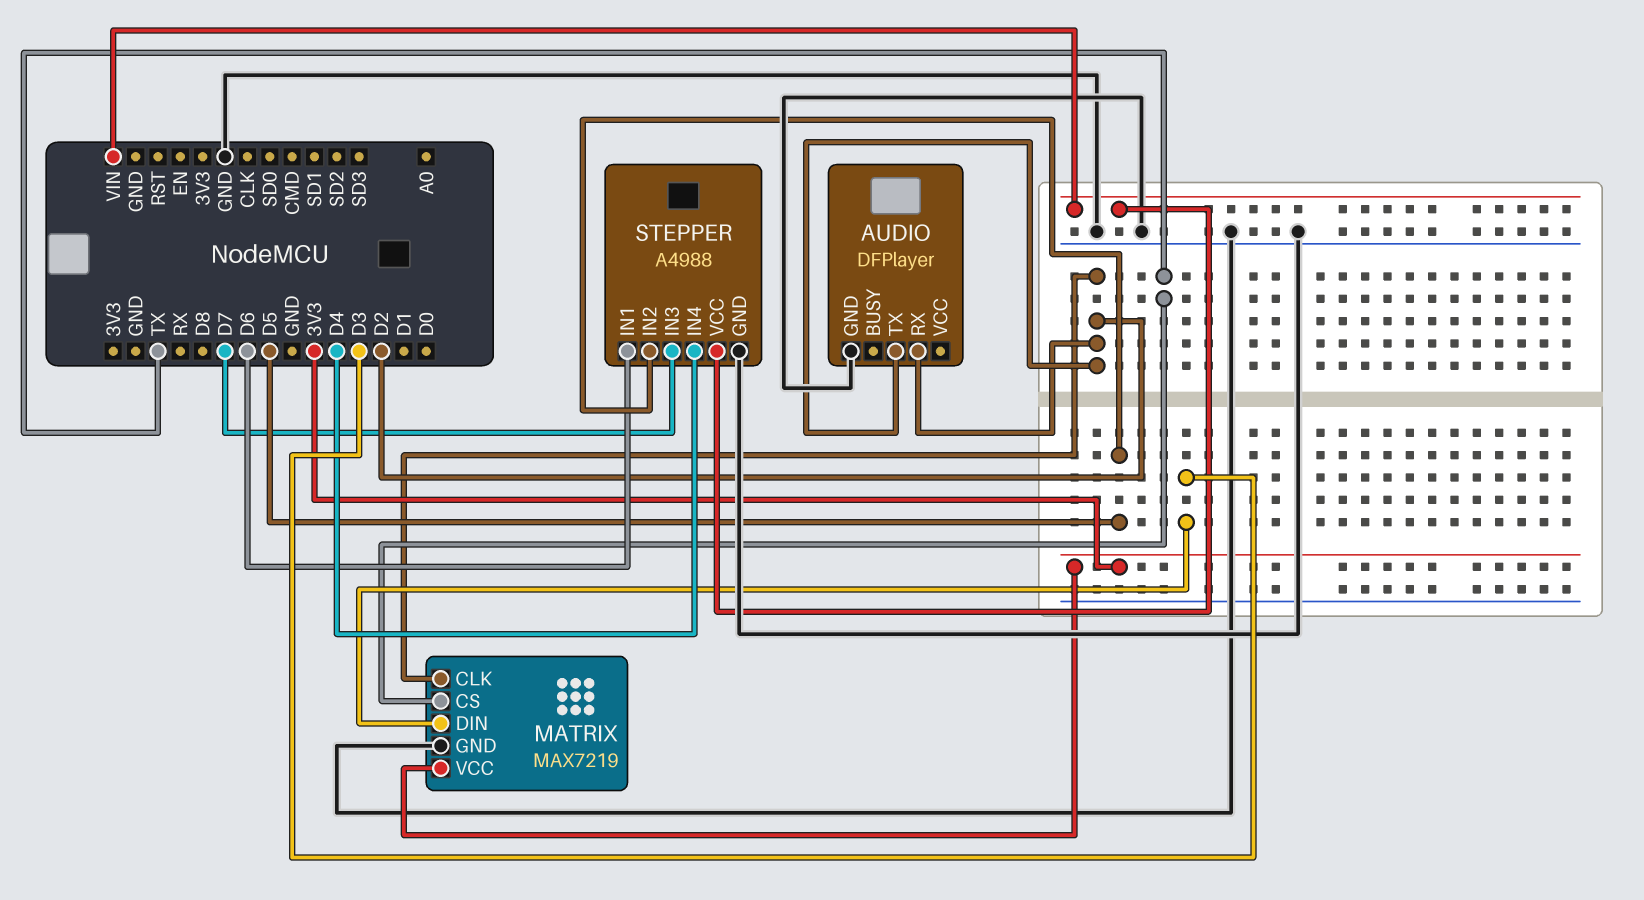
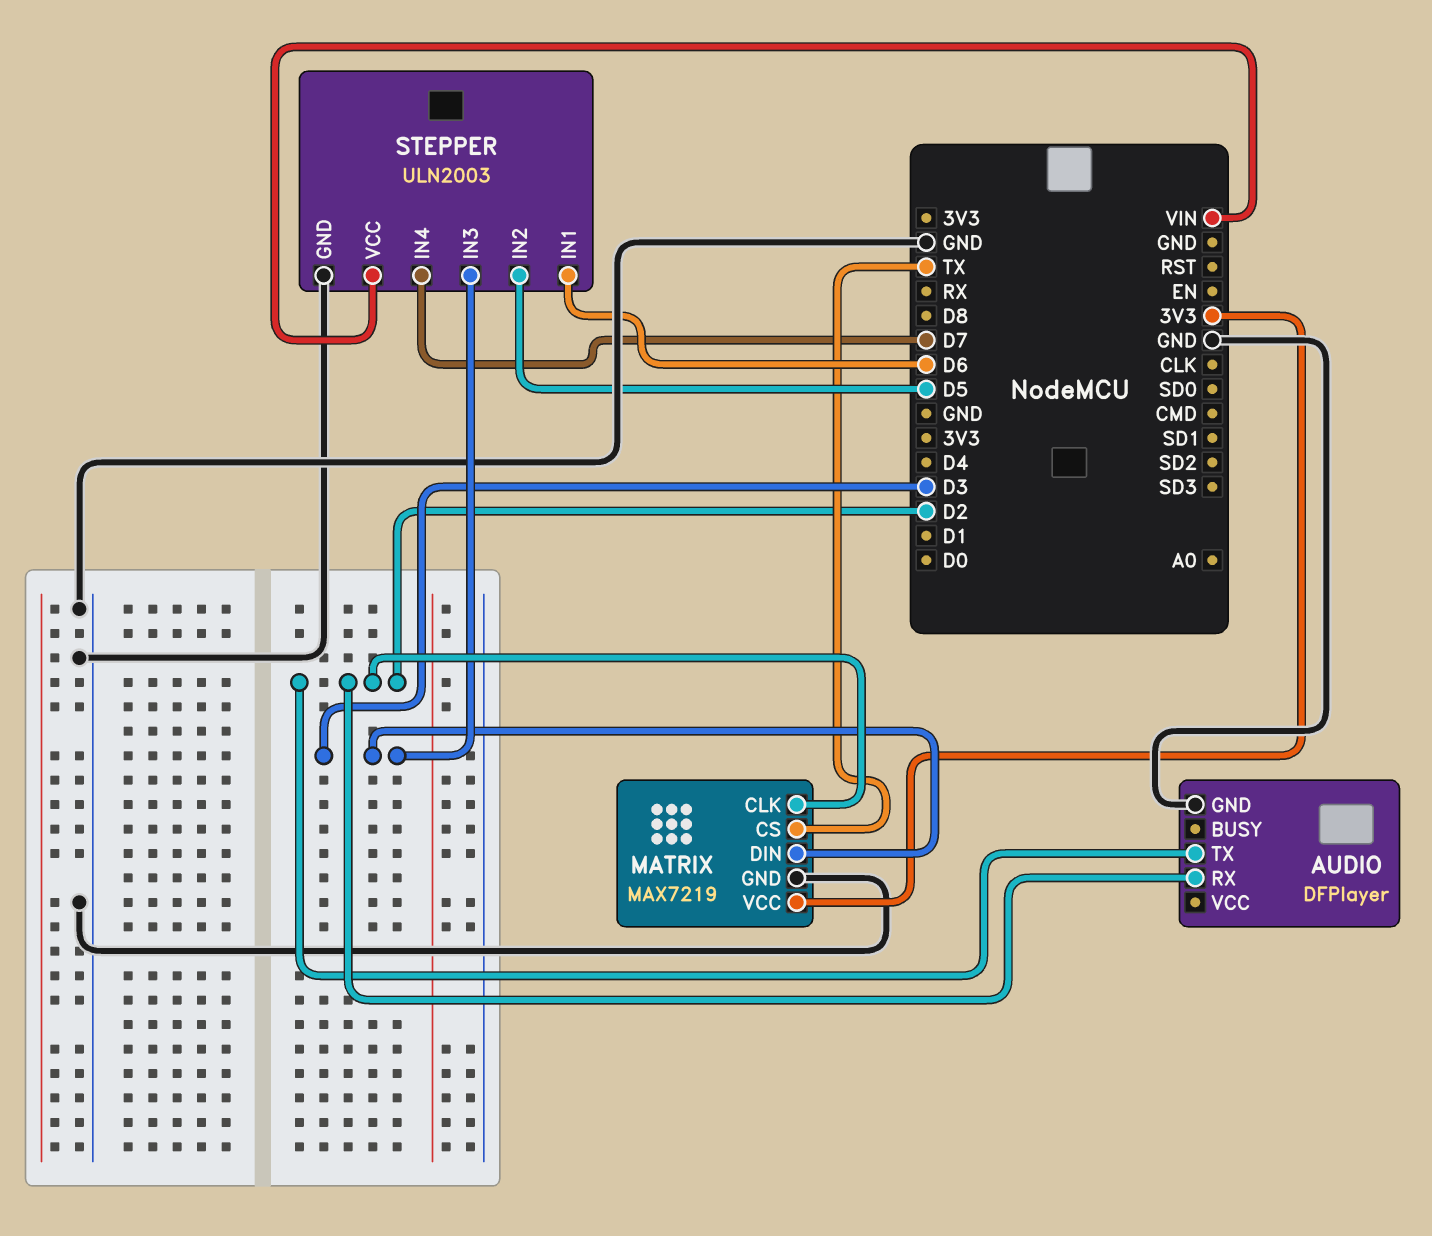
STEPPER: A4988 -> ULN2003
STEPPER pin IN3: D7 -> D3
STEPPER pin IN4: D4 -> D7

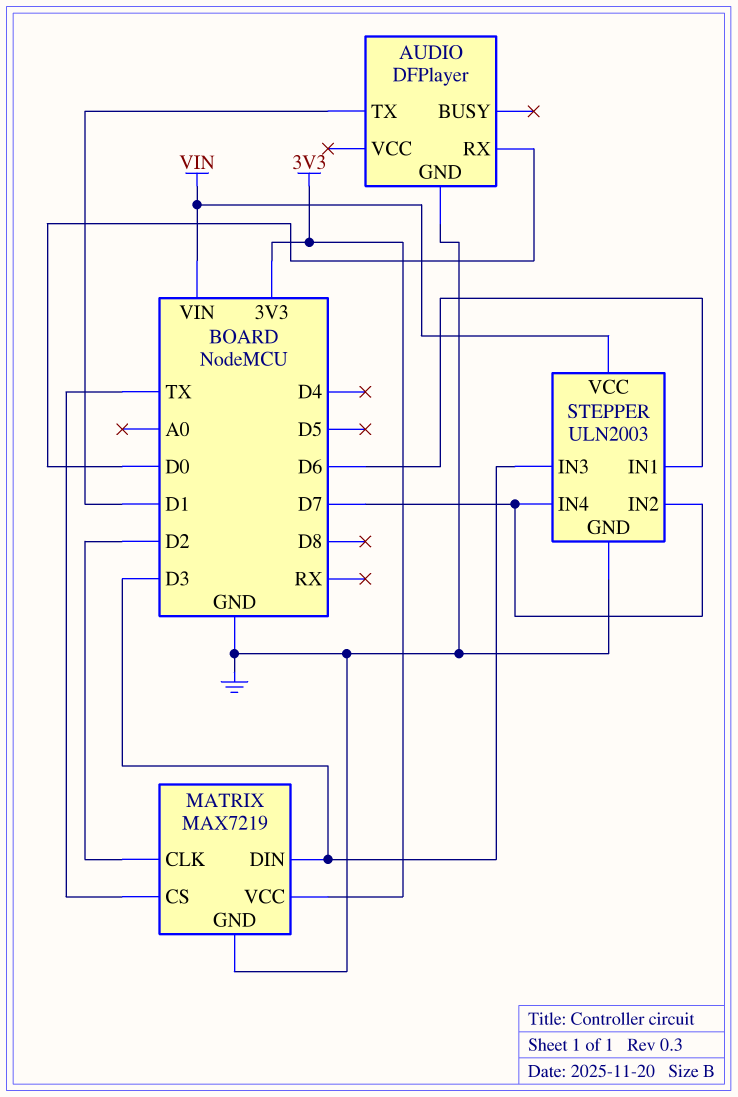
AUDIO pin RX: D2 -> D0
AUDIO pin TX: D2 -> D1
STEPPER pin IN2: D5 -> D7

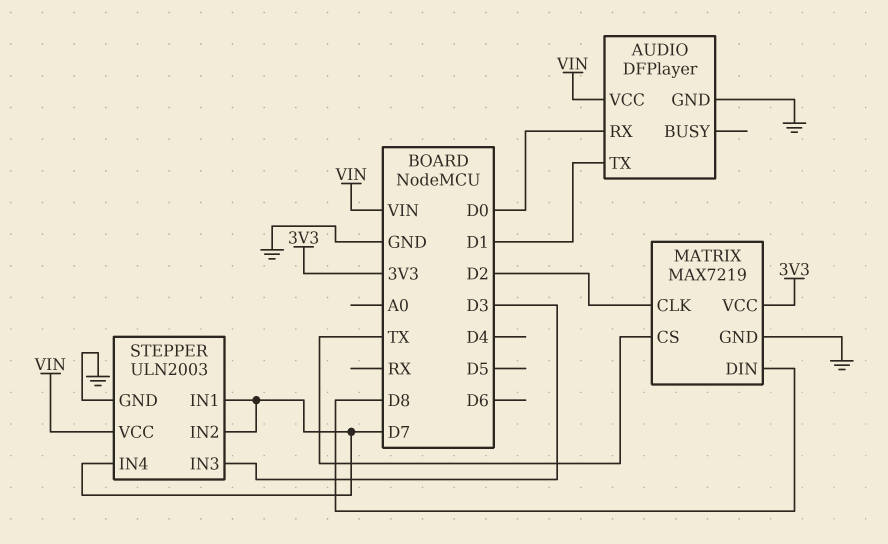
AUDIO pin VCC: none -> VIN
MATRIX pin DIN: D3 -> D8
STEPPER pin IN1: D6 -> D7

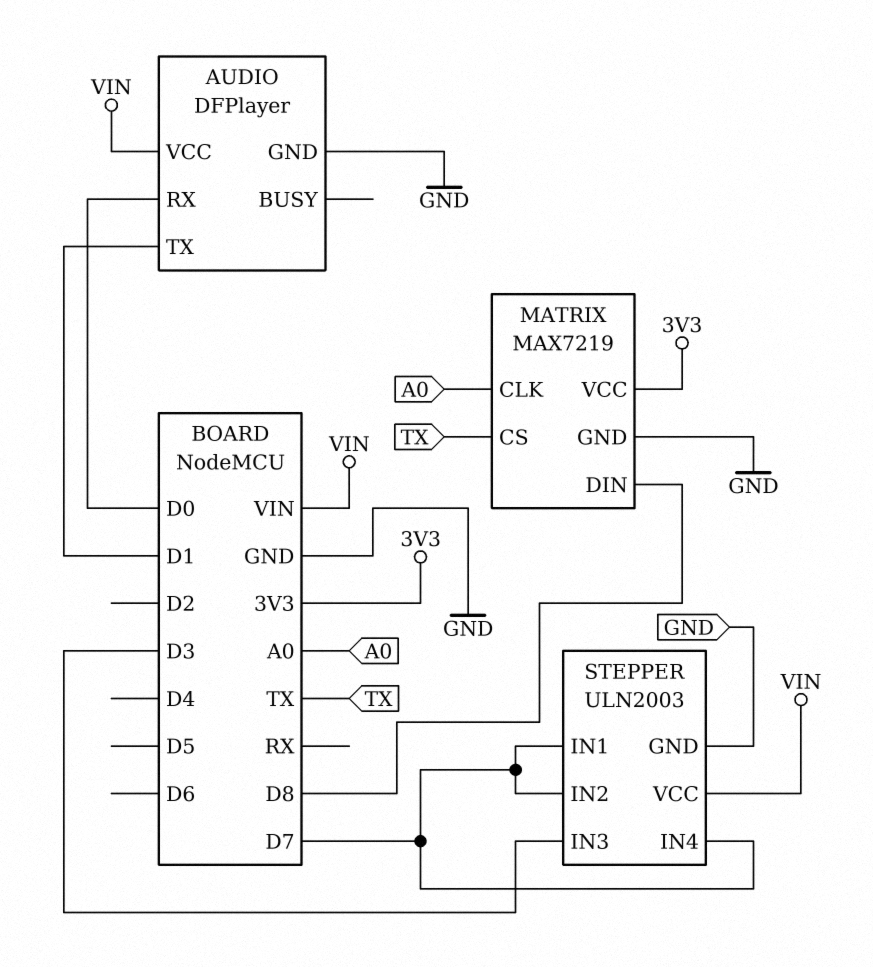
MATRIX pin CLK: D2 -> A0

